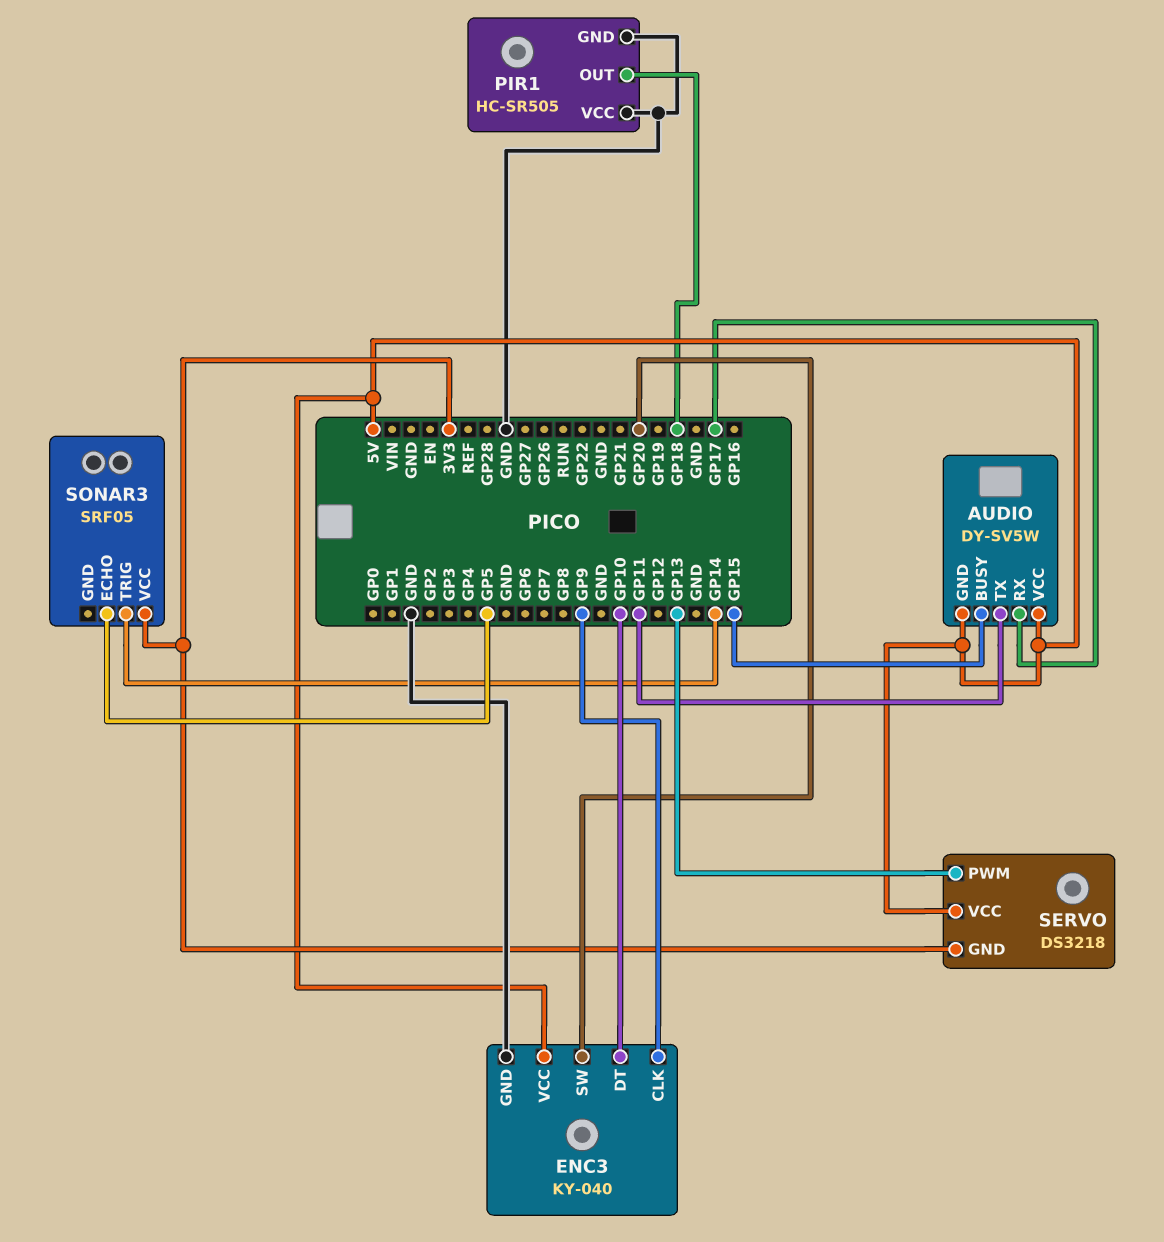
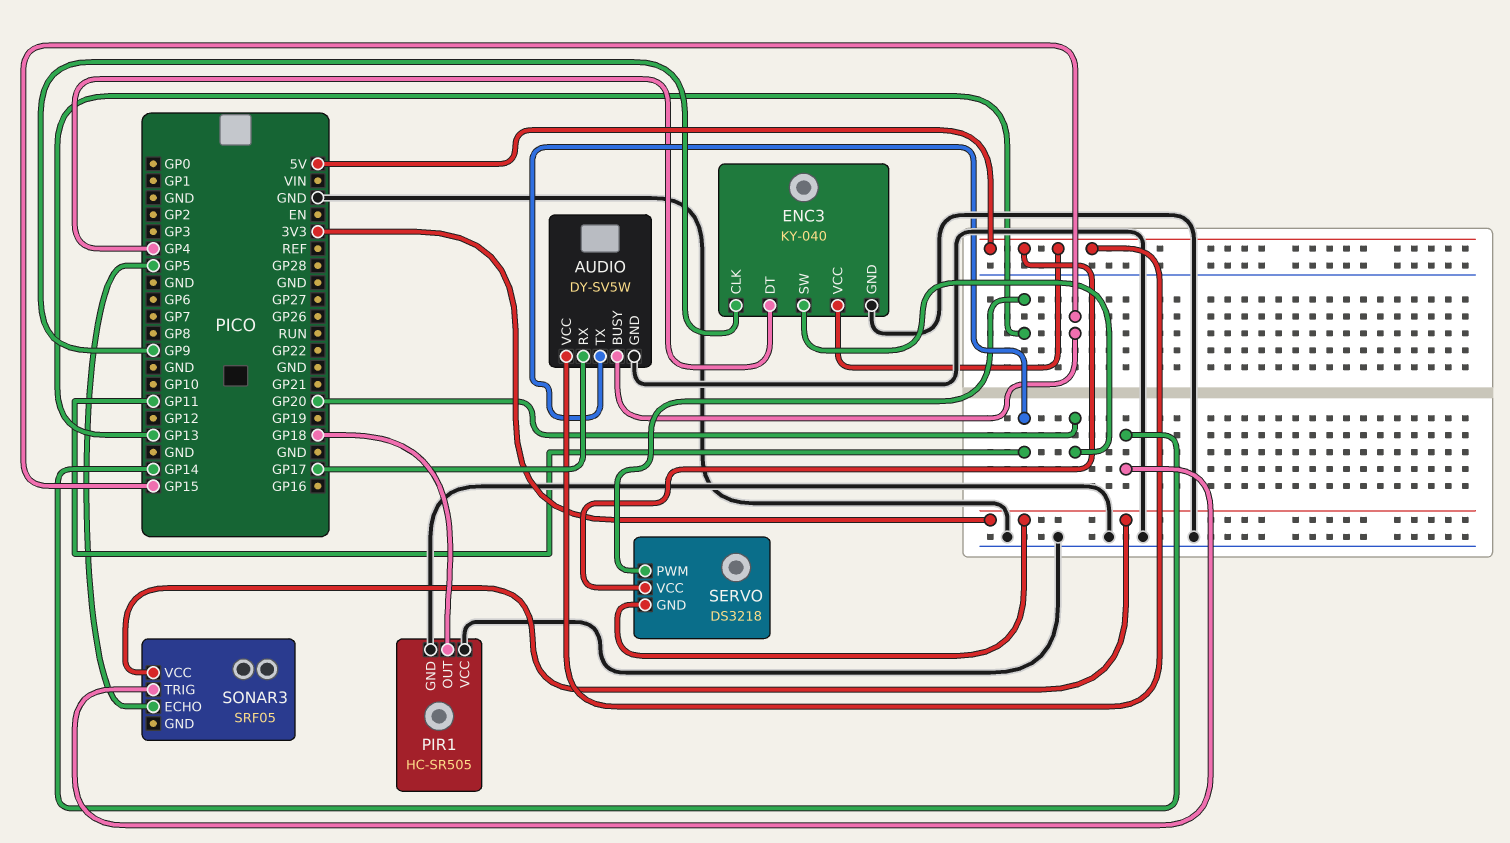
AUDIO pin GND: 5V -> GND
ENC3 pin DT: GP10 -> GP4

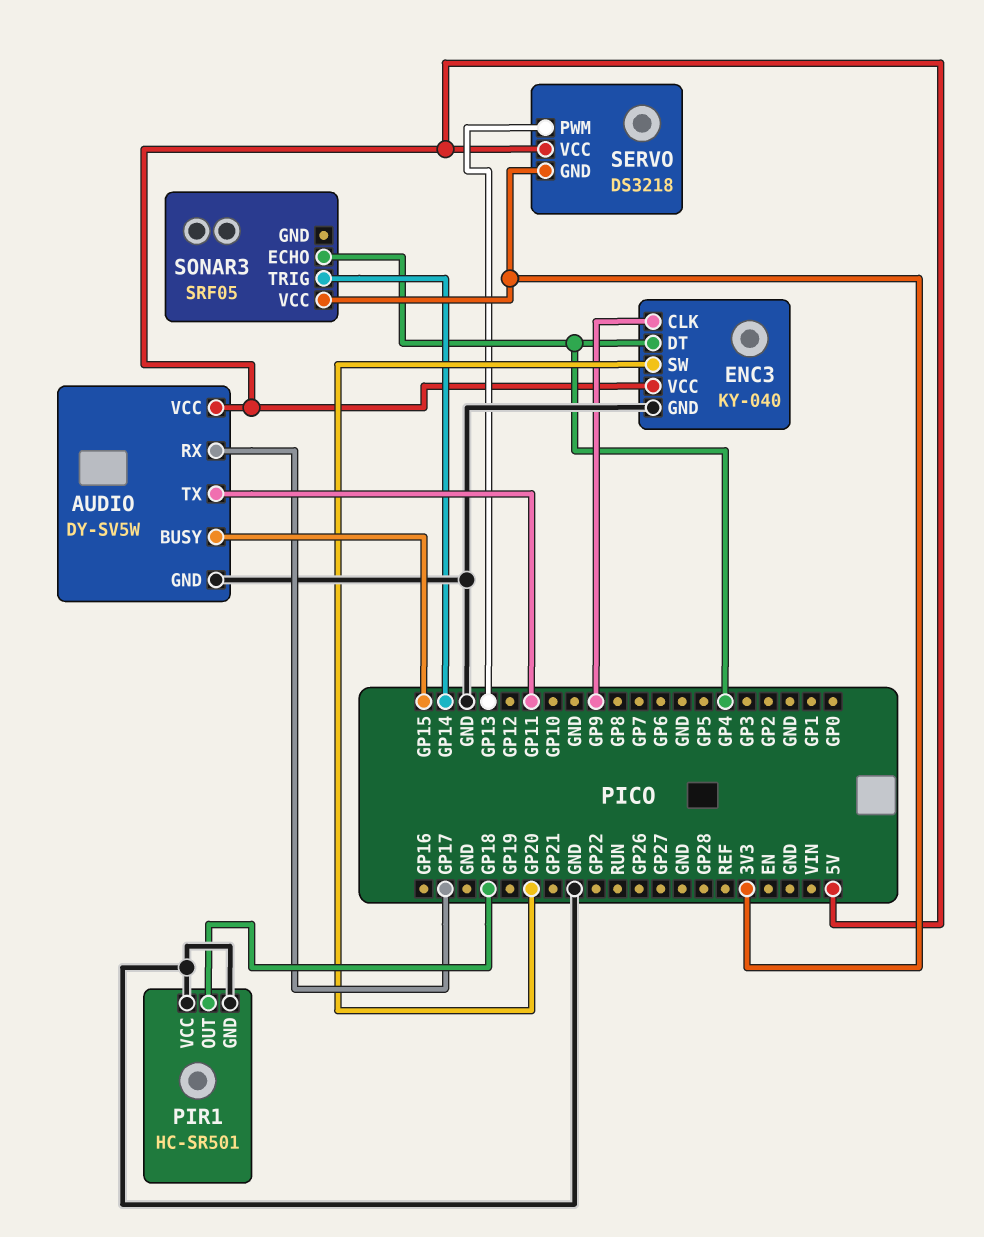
PIR1: HC-SR505 -> HC-SR501
SONAR3 pin ECHO: GP5 -> GP4

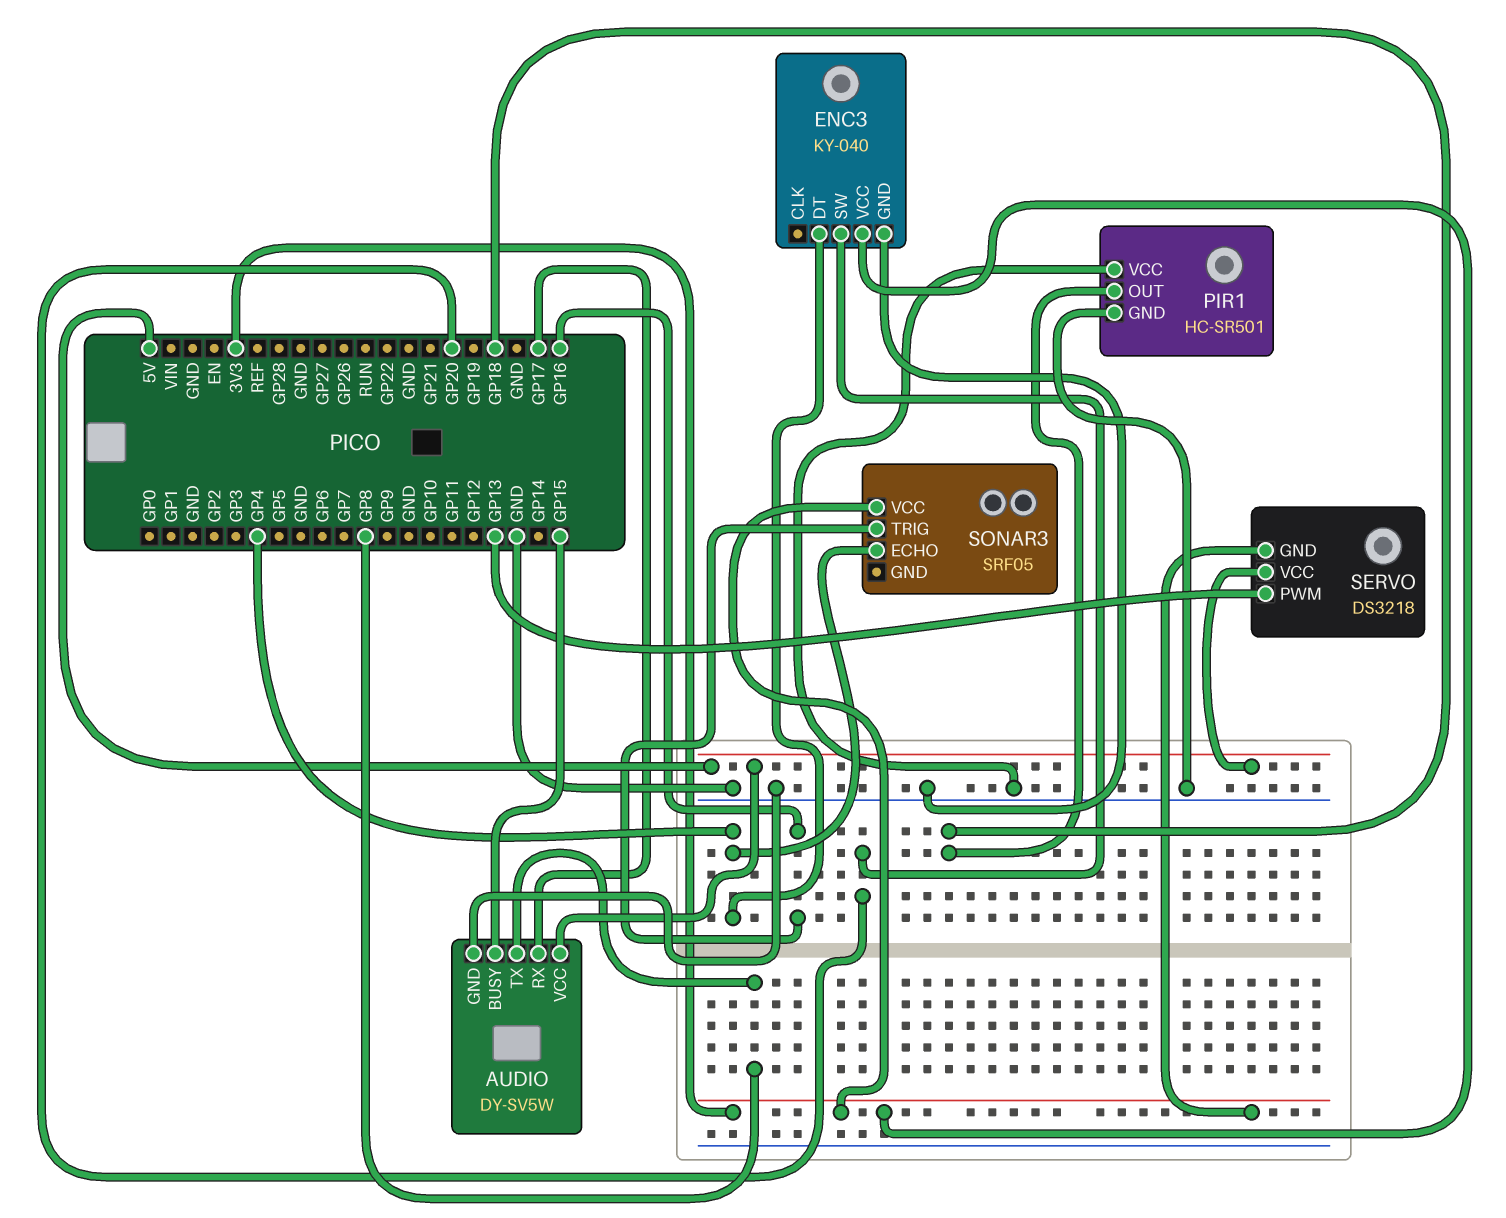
AUDIO pin TX: GP11 -> GP8
ENC3 pin CLK: GP9 -> none
ENC3 pin VCC: 5V -> 3V3
SONAR3 pin TRIG: GP14 -> GP16

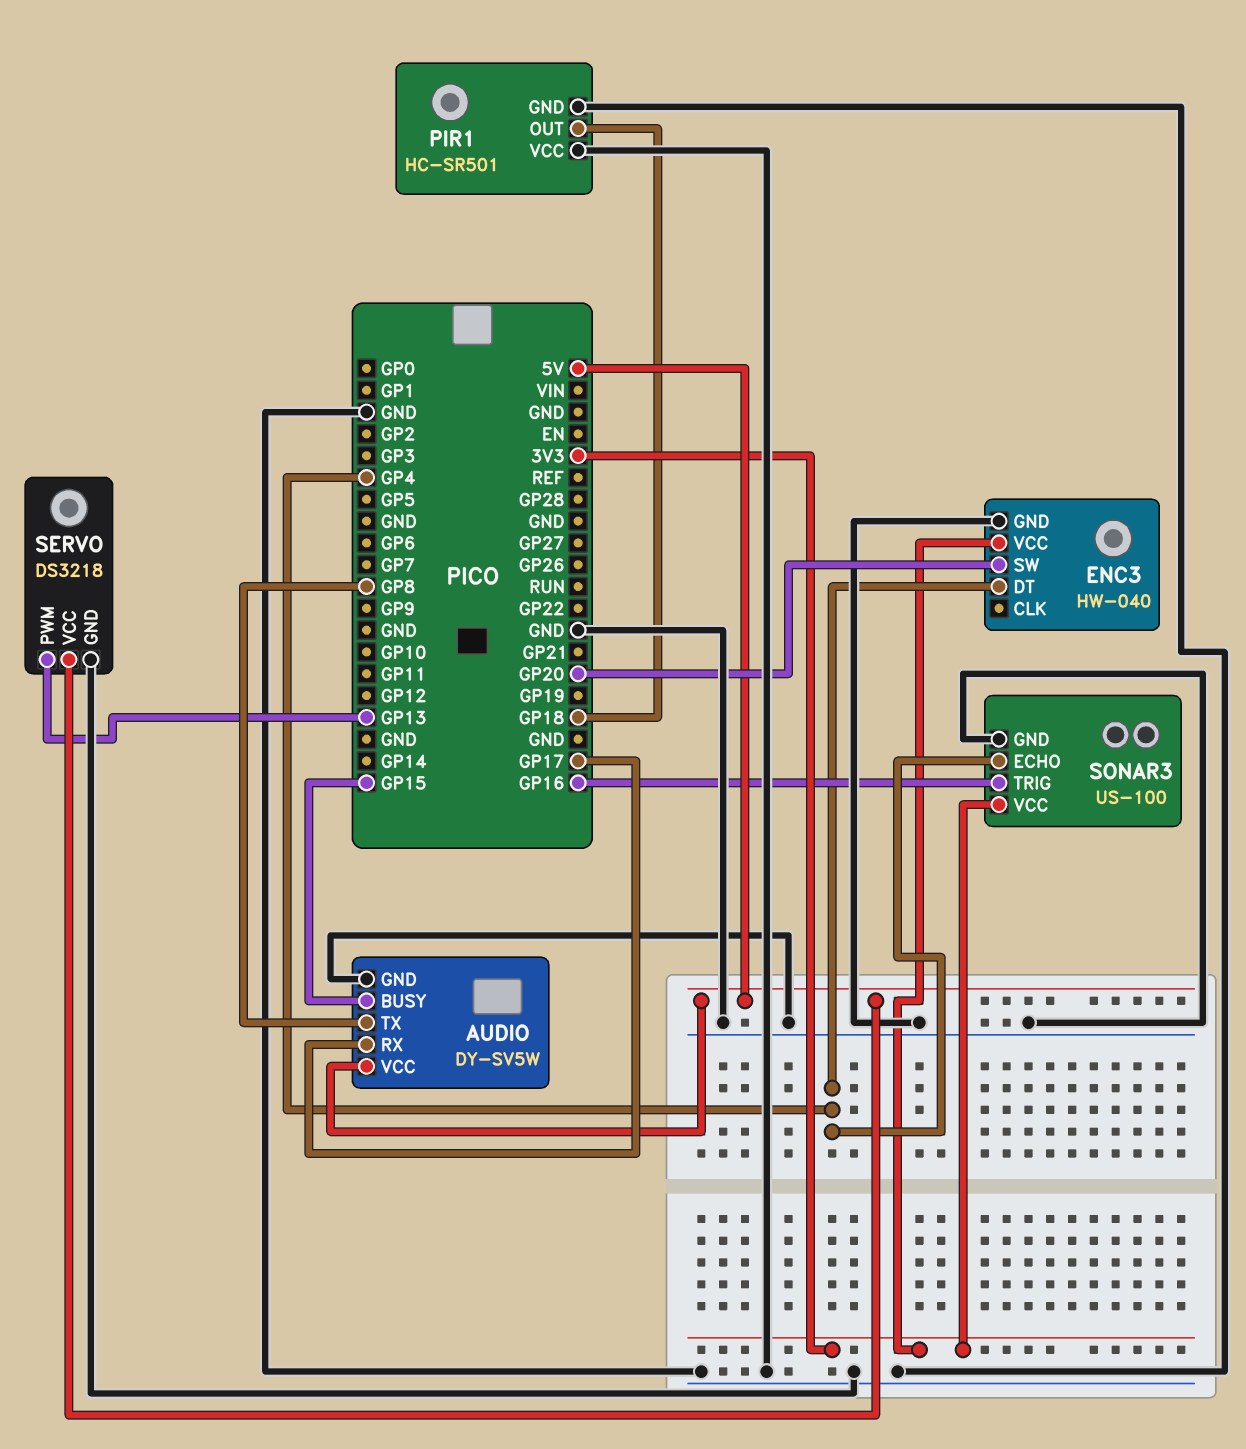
ENC3: KY-040 -> HW-040
SERVO pin GND: 3V3 -> GND
SONAR3: SRF05 -> US-100
SONAR3 pin GND: none -> GND

